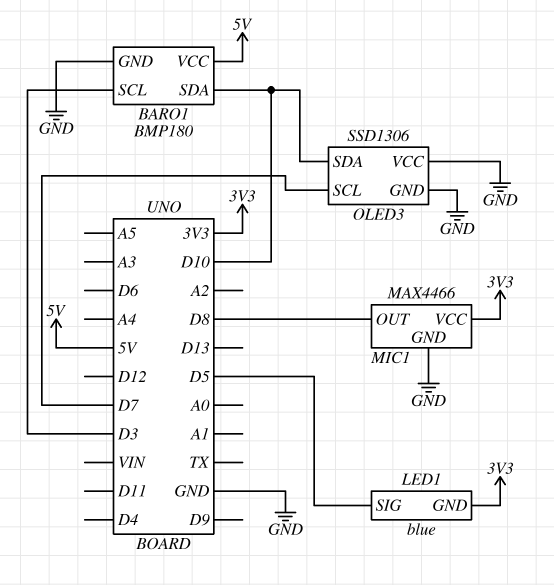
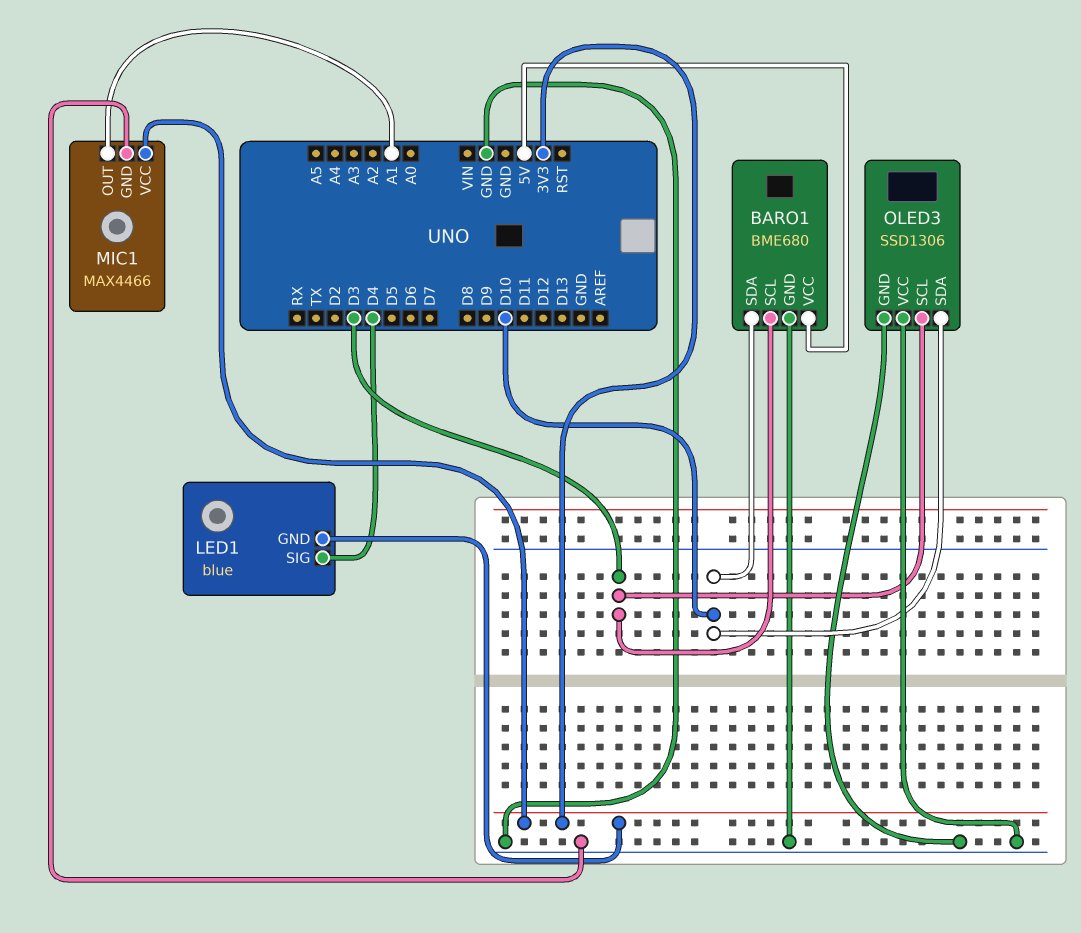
BARO1: BMP180 -> BME680
LED1 pin SIG: D5 -> D4
MIC1 pin OUT: D8 -> A1
OLED3 pin SCL: D7 -> D3

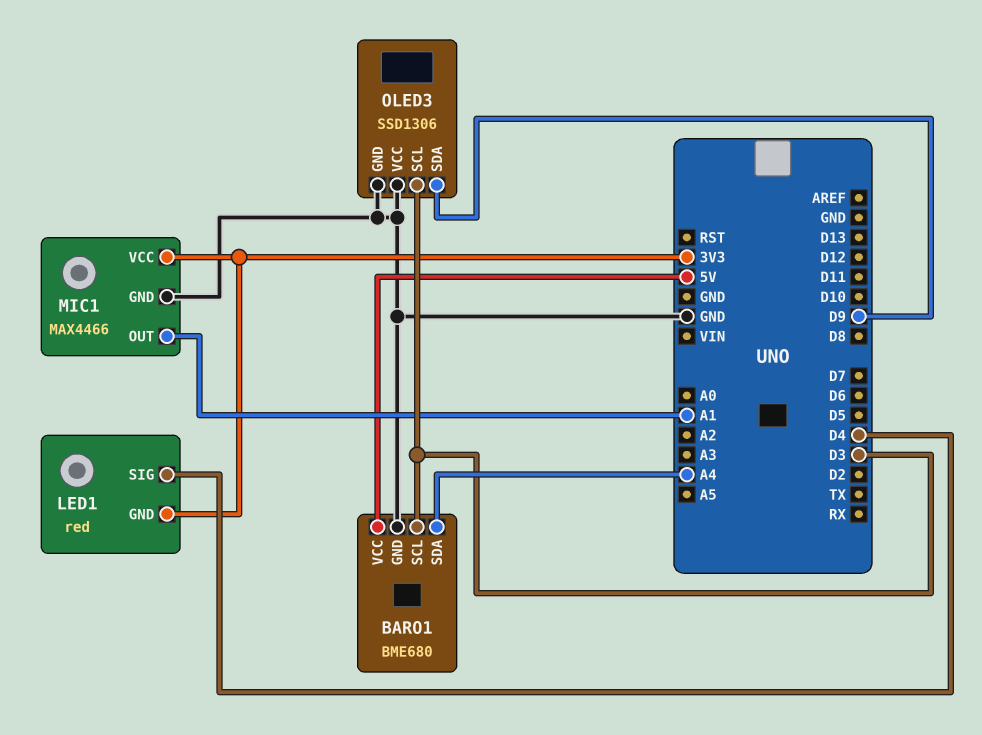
BARO1 pin SDA: D10 -> A4
LED1: blue -> red
OLED3 pin SDA: D10 -> D9

